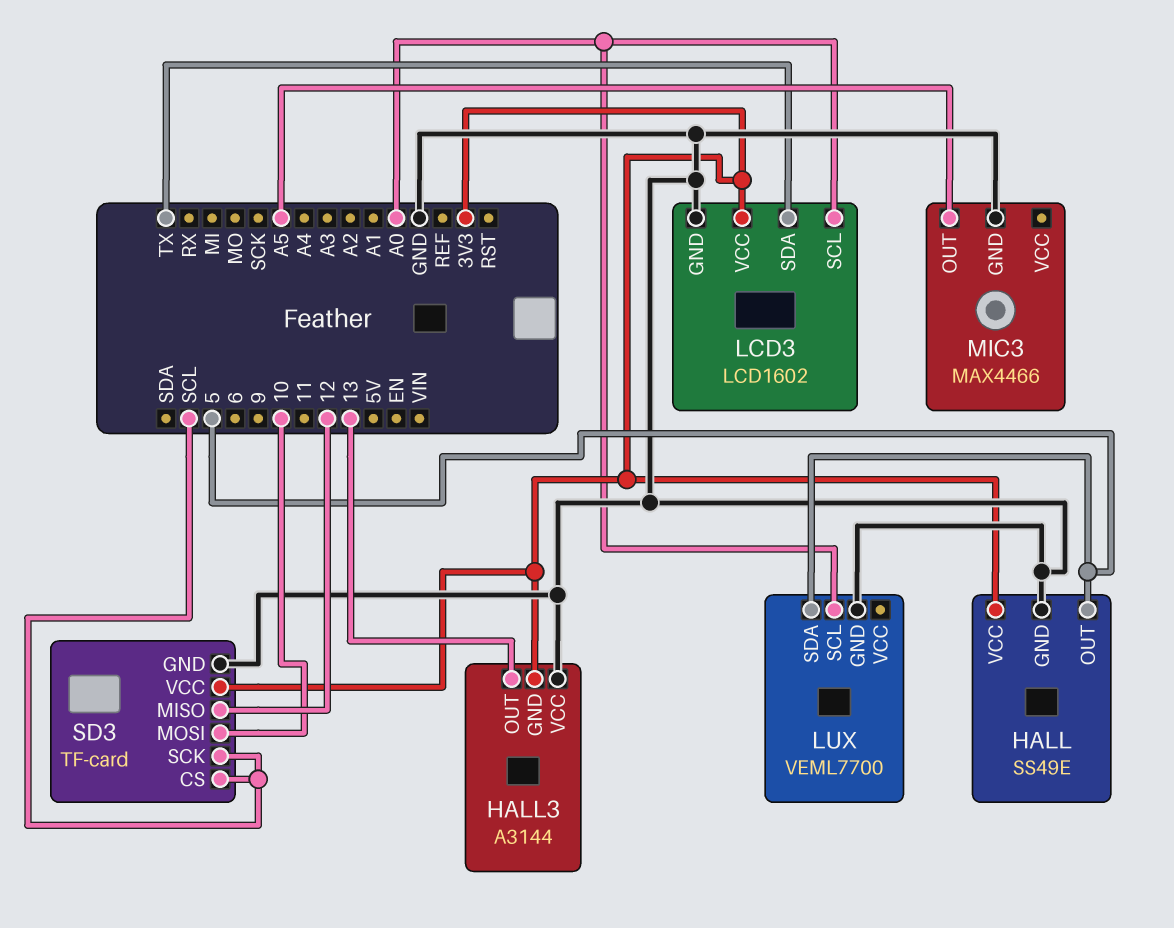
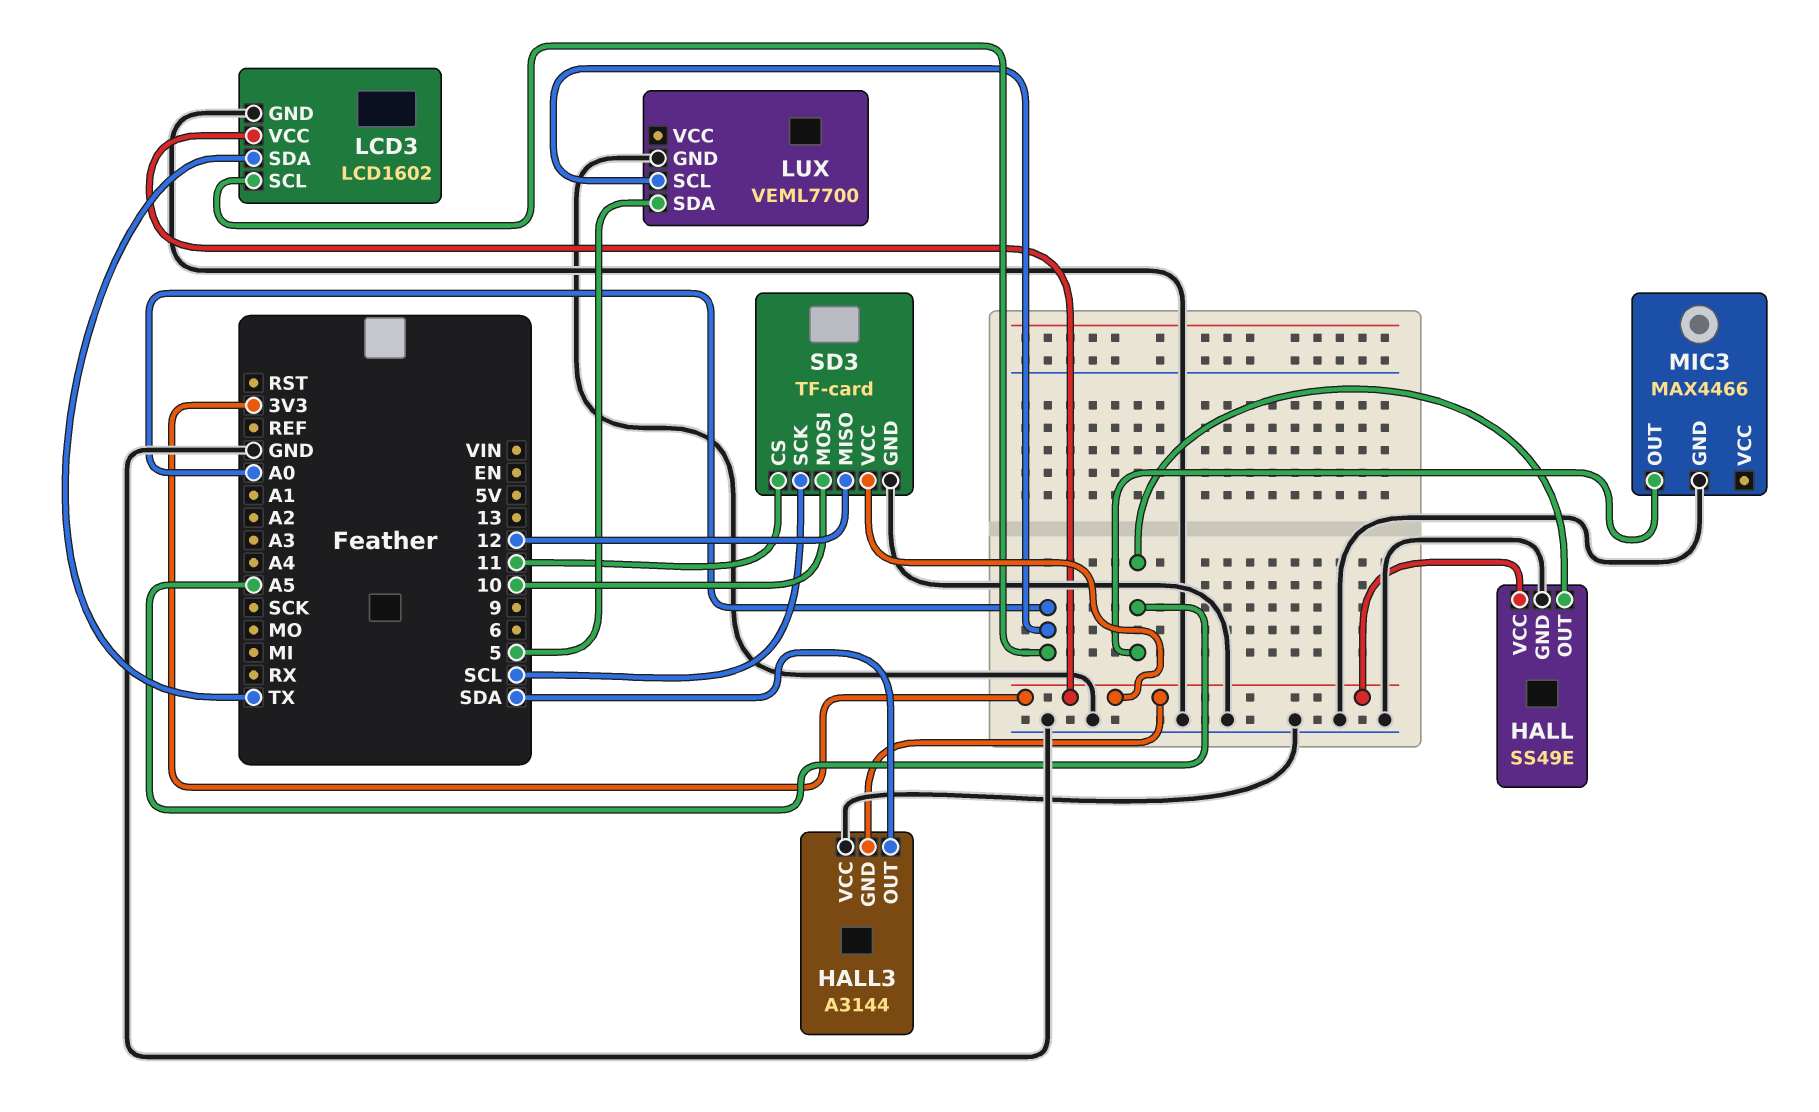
HALL pin OUT: 5 -> A5
HALL3 pin OUT: 13 -> SDA
SD3 pin CS: SCL -> 11

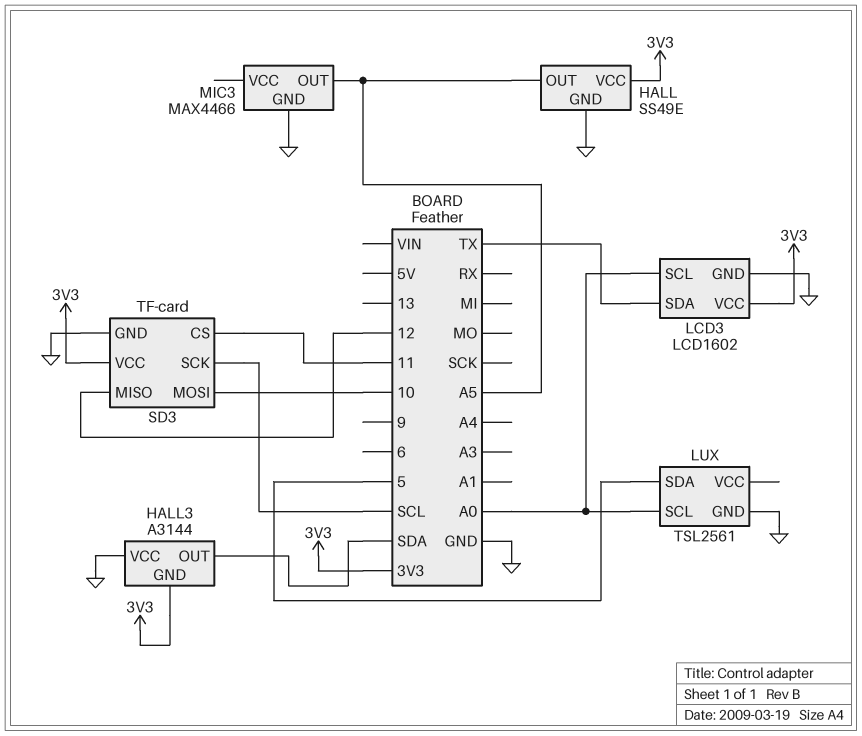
LUX: VEML7700 -> TSL2561

